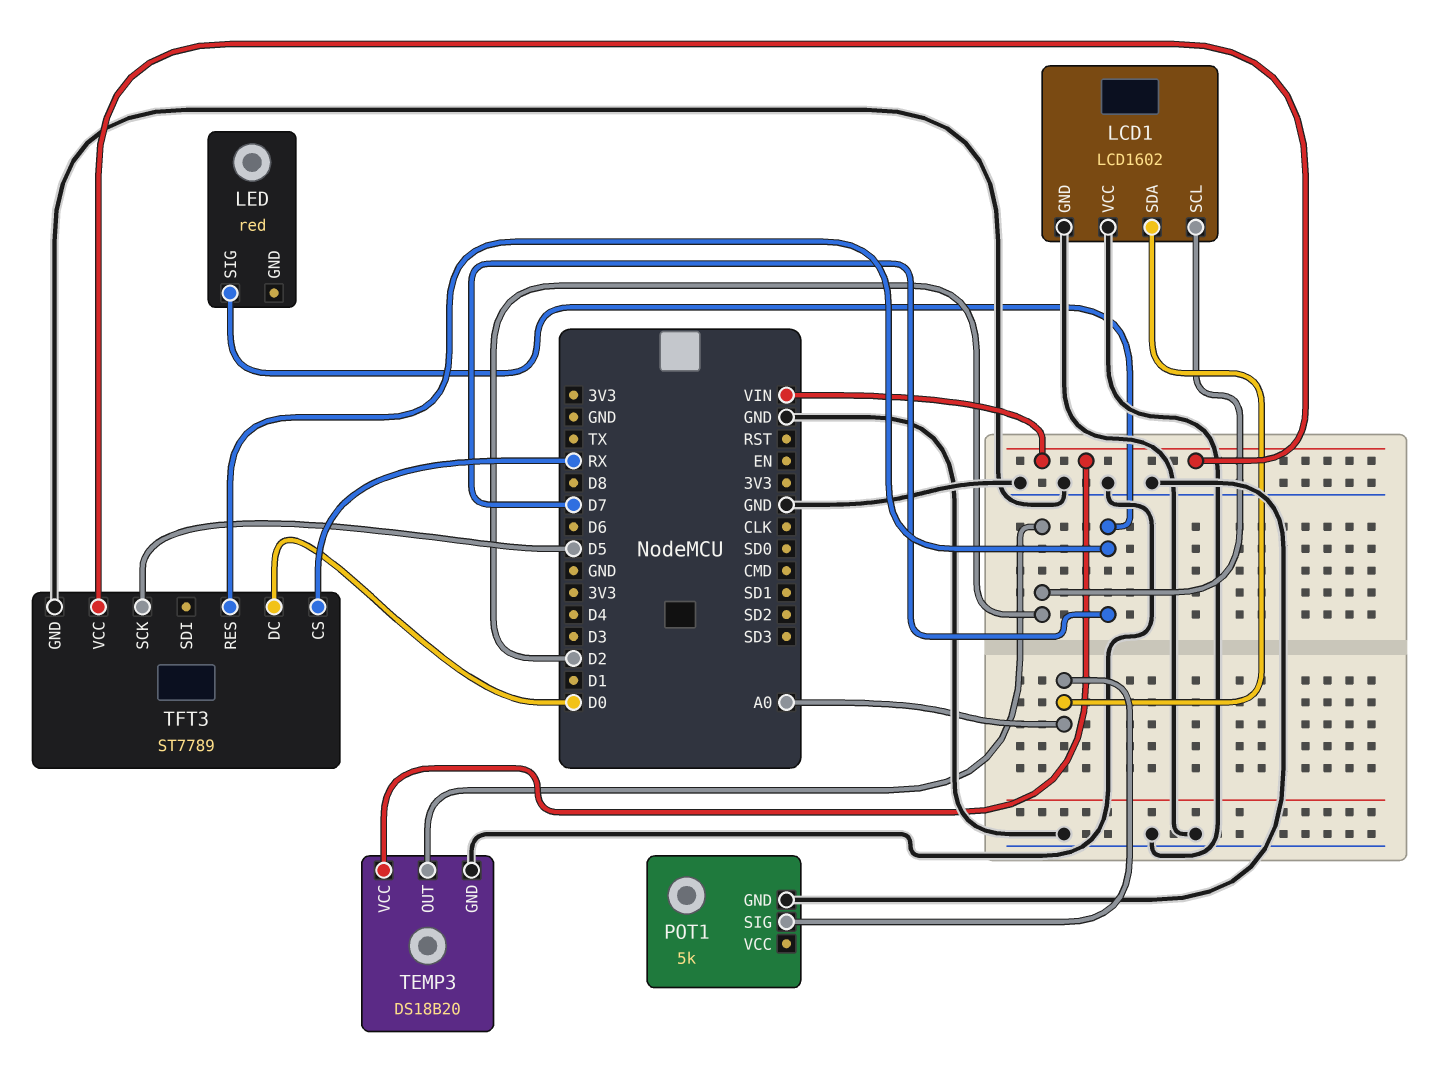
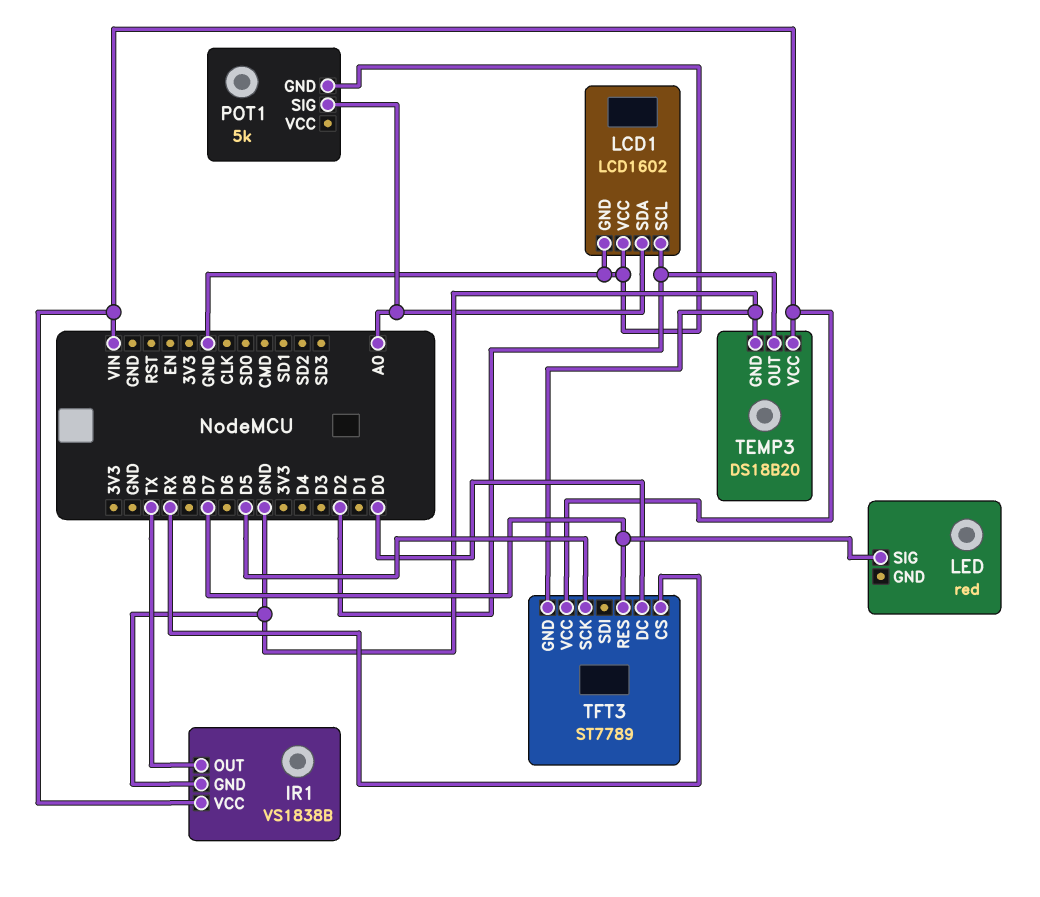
IR1: none -> VS1838B
IR1 pin GND: none -> GND
IR1 pin OUT: none -> TX
IR1 pin VCC: none -> VIN

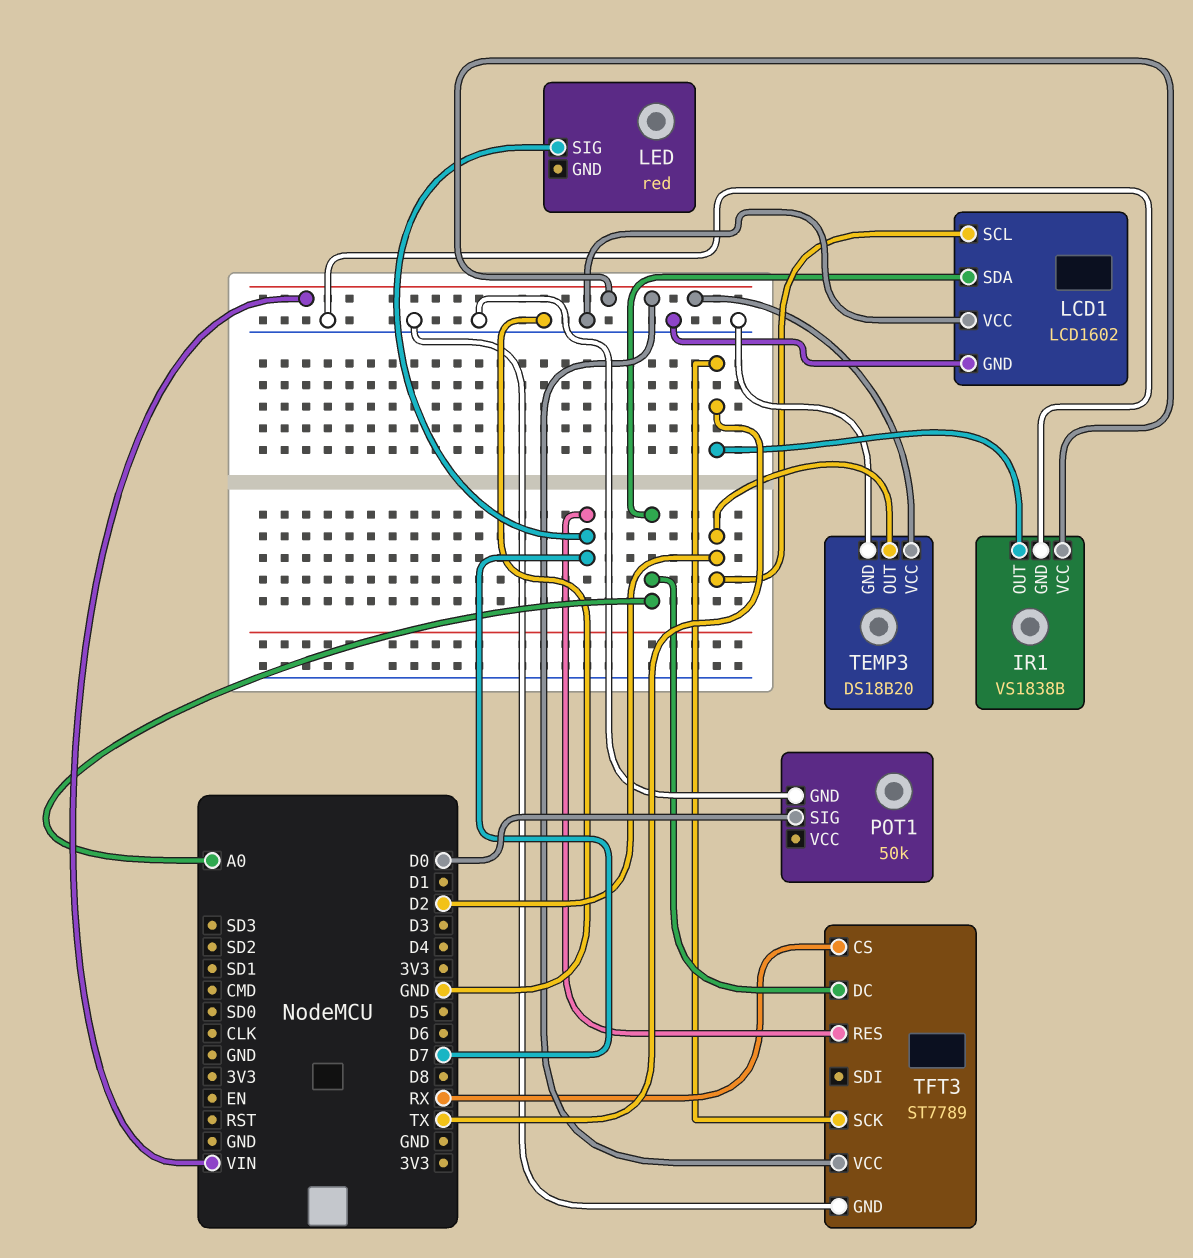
POT1: 5k -> 50k
POT1 pin SIG: A0 -> D0
TFT3 pin DC: D0 -> A0
TFT3 pin SCK: D5 -> TX

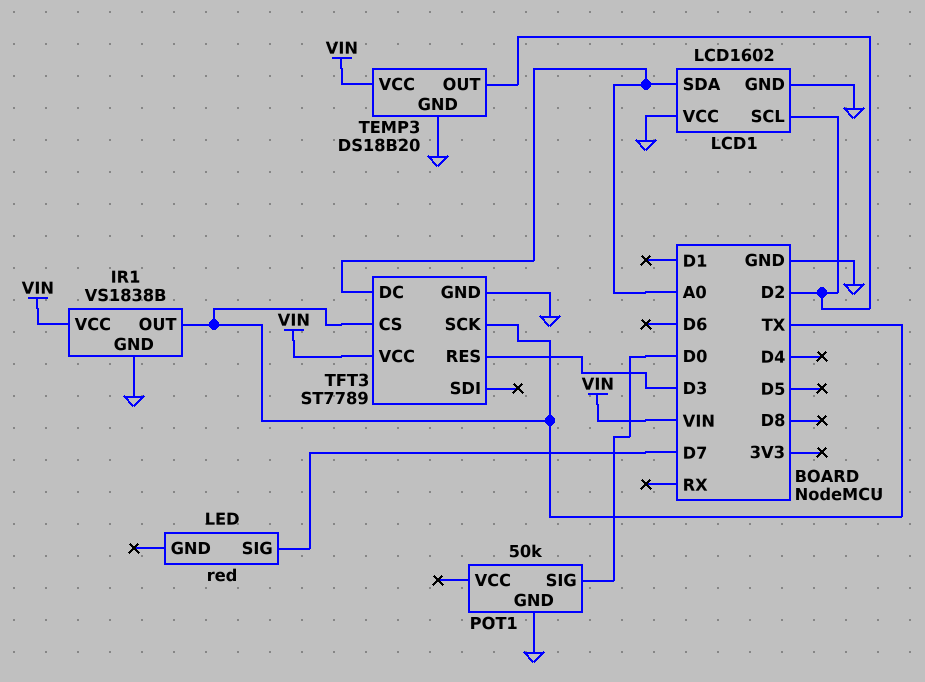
TFT3 pin CS: RX -> TX
TFT3 pin RES: D7 -> D3

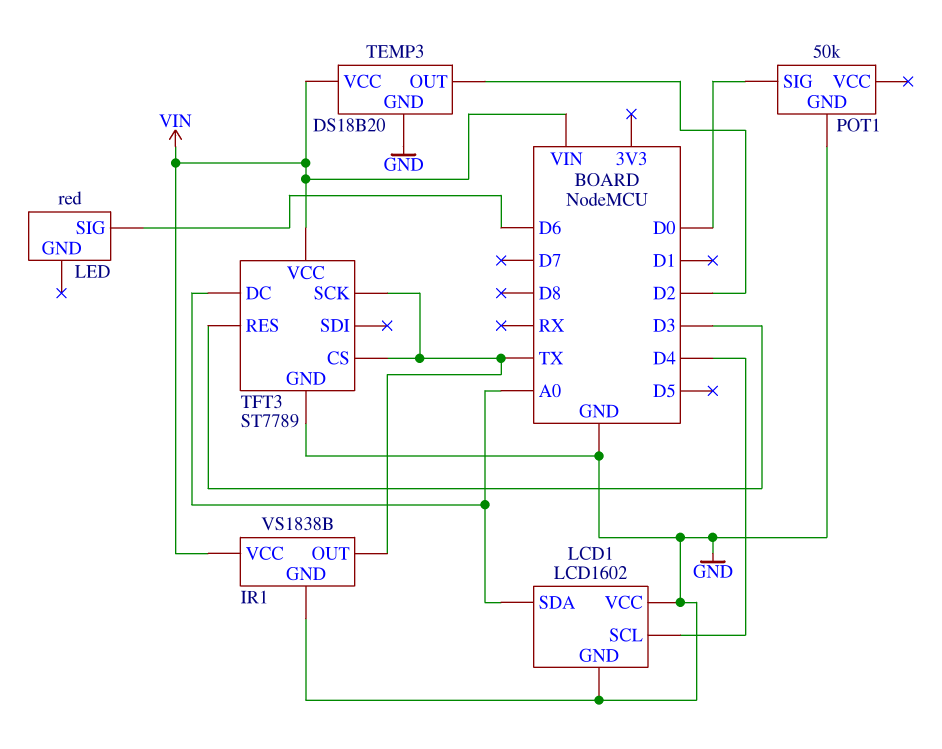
LCD1 pin SCL: D2 -> D4
LED pin SIG: D7 -> D6

